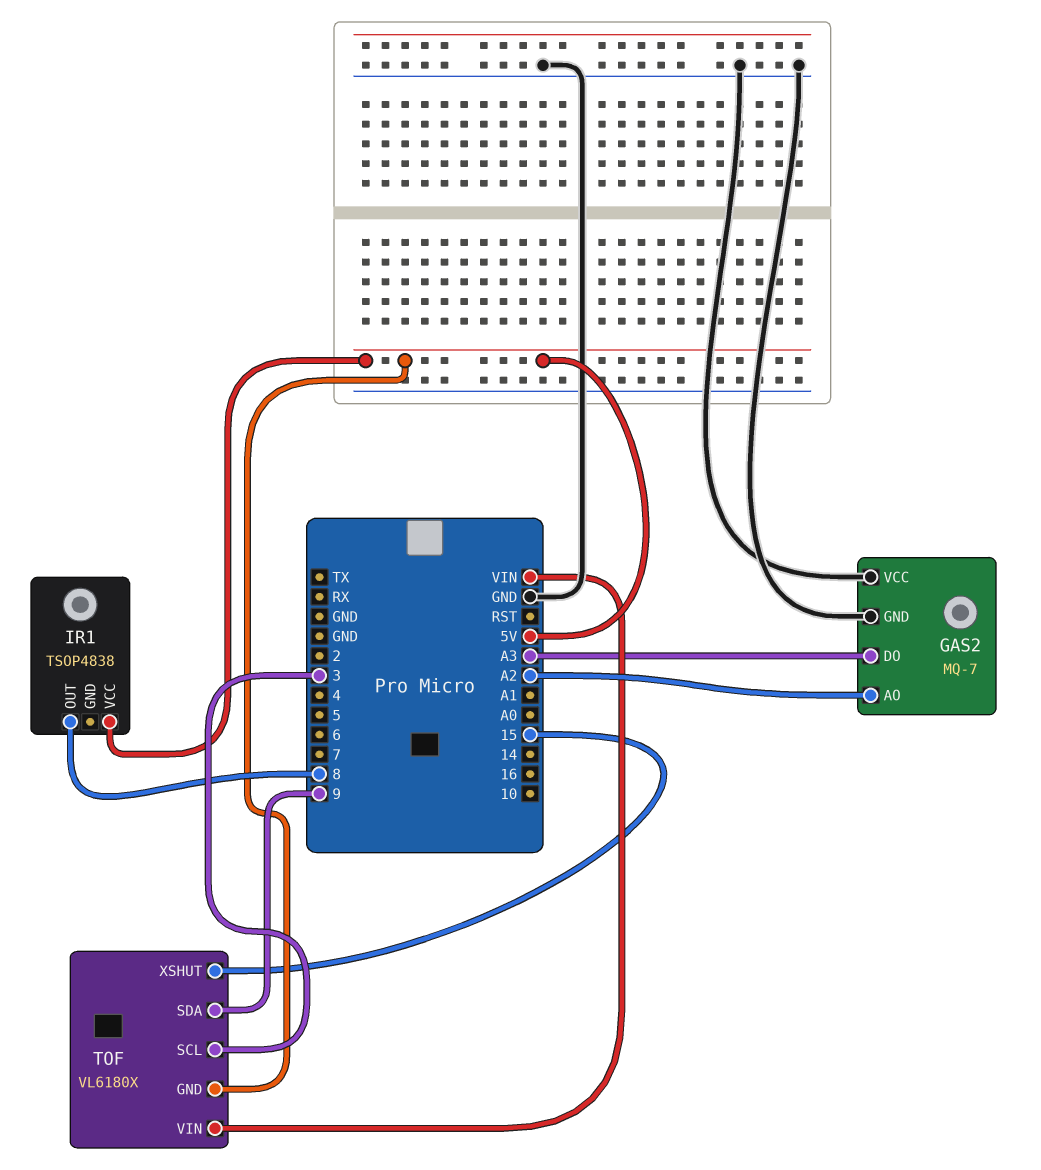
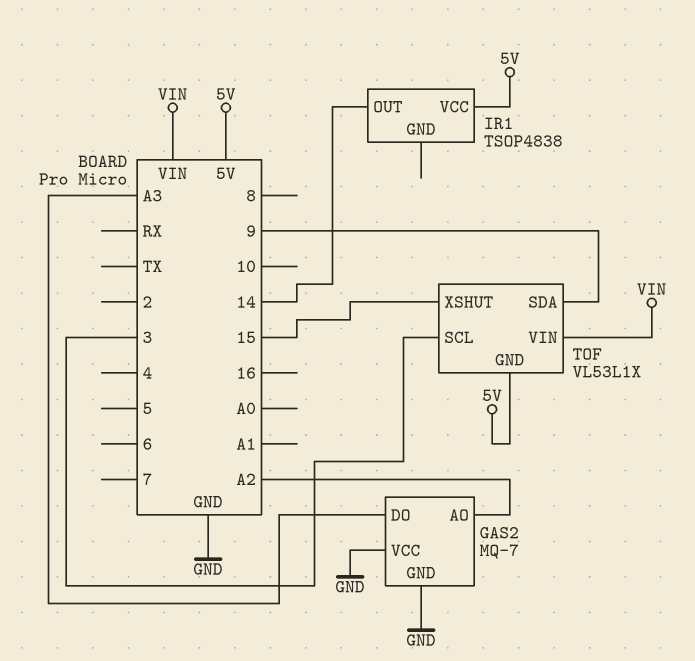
IR1 pin OUT: 8 -> 14
TOF: VL6180X -> VL53L1X

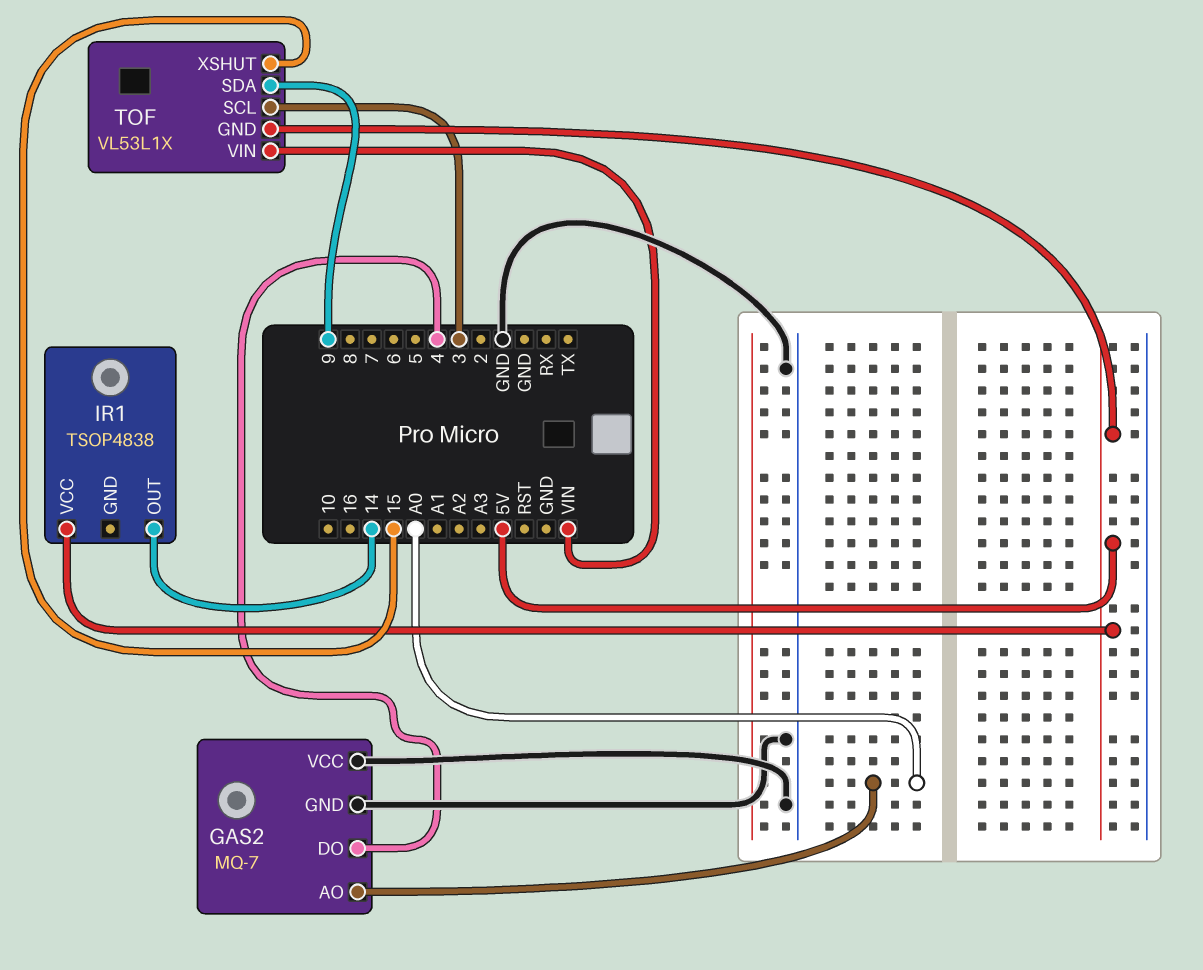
GAS2 pin AO: A2 -> A0
GAS2 pin DO: A3 -> 4

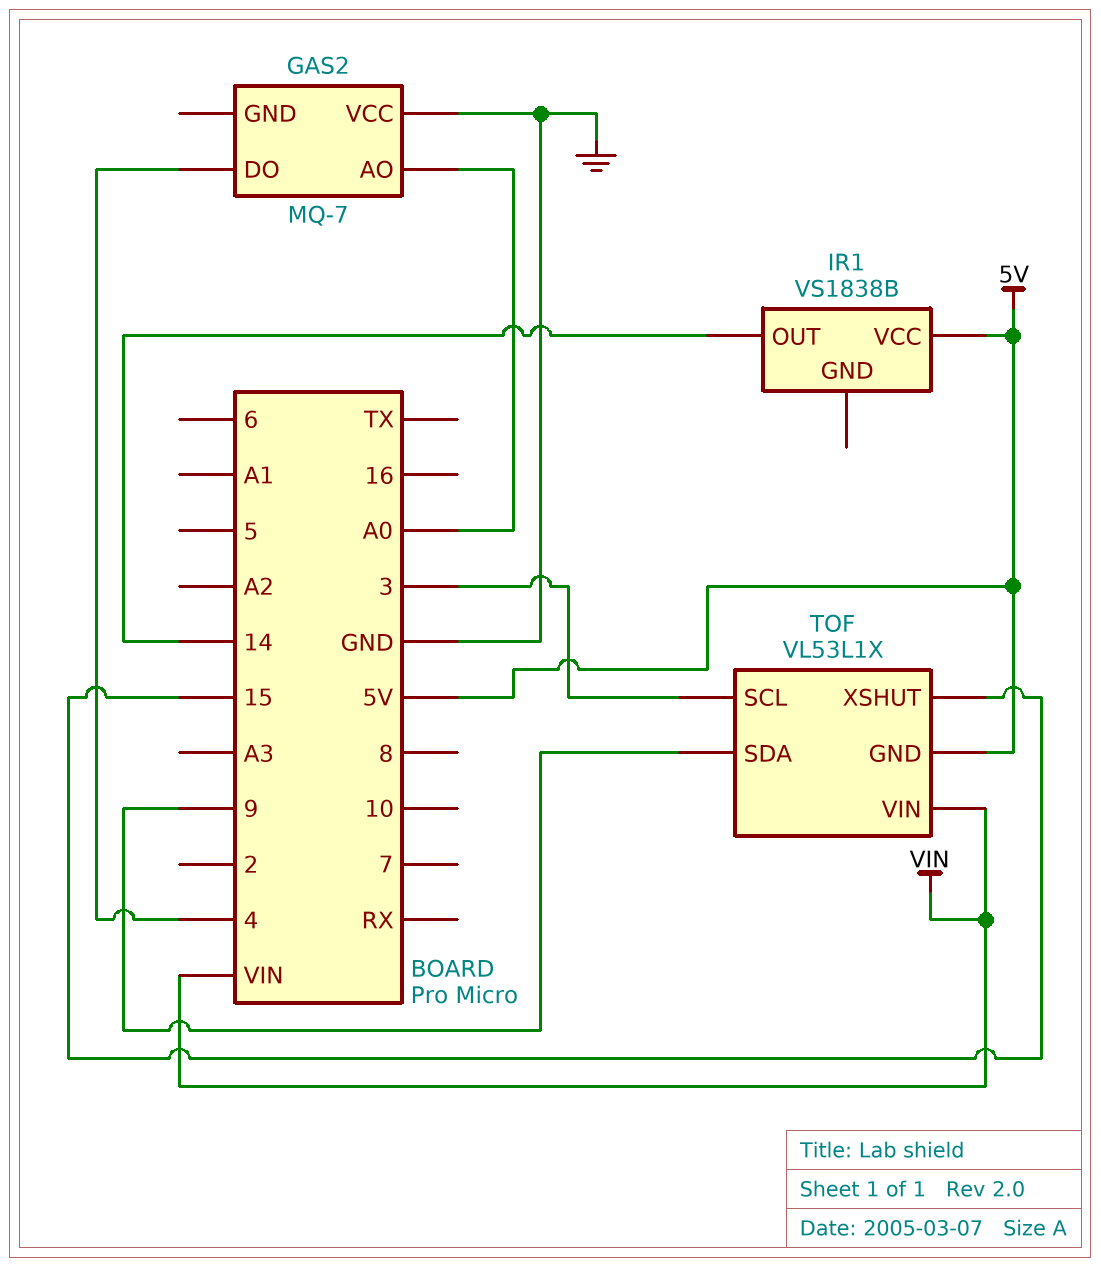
GAS2 pin GND: GND -> none
IR1: TSOP4838 -> VS1838B

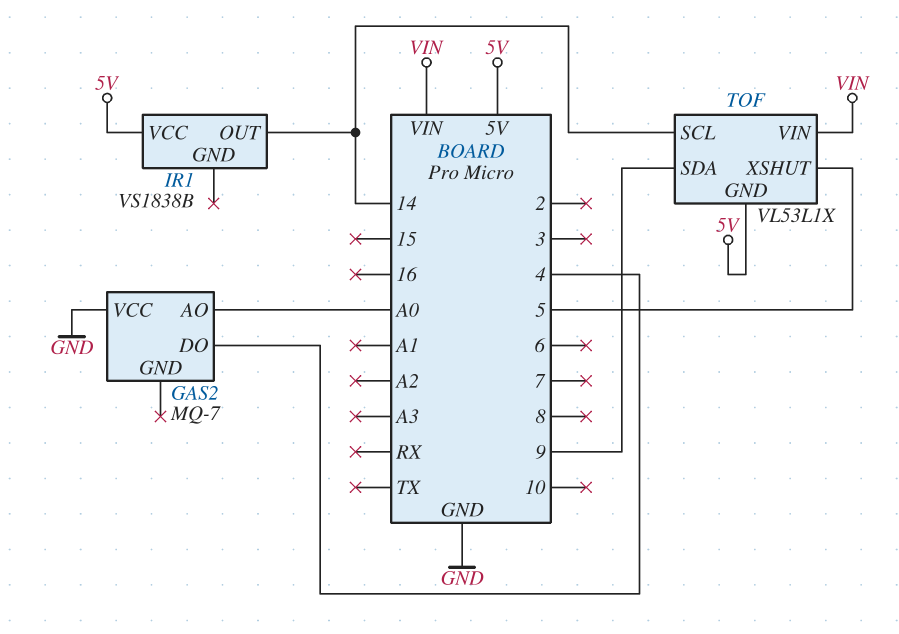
TOF pin SCL: 3 -> 14
TOF pin XSHUT: 15 -> 5

